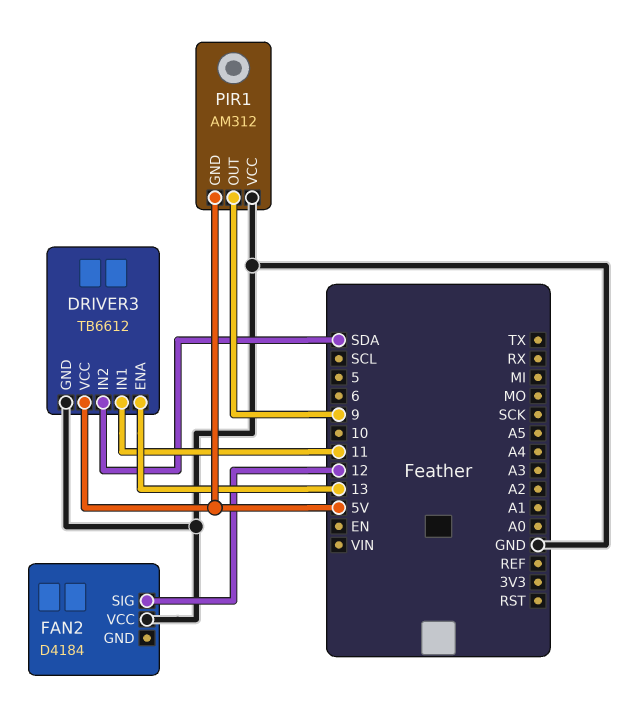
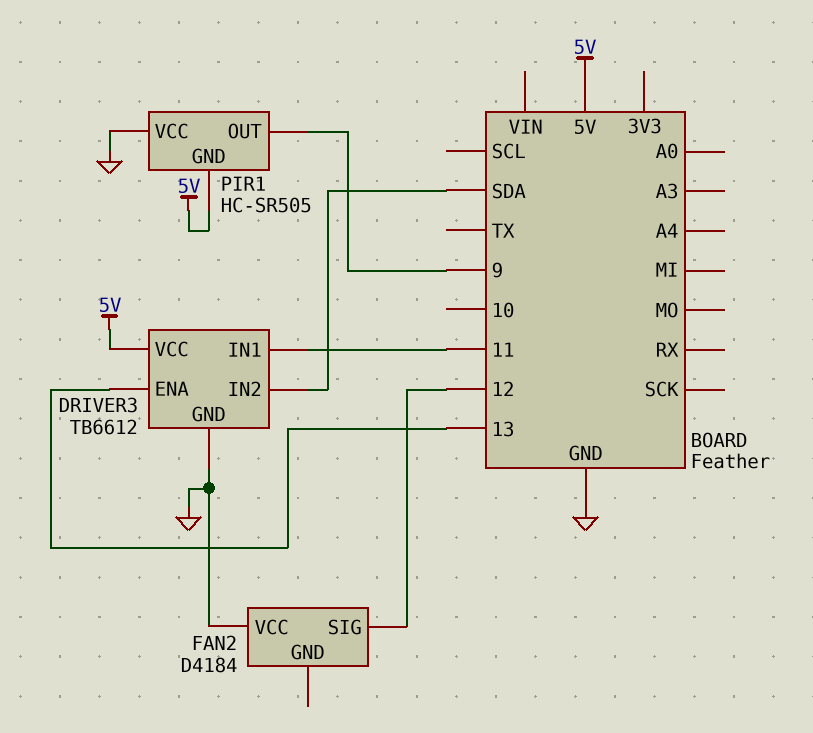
PIR1: AM312 -> HC-SR505

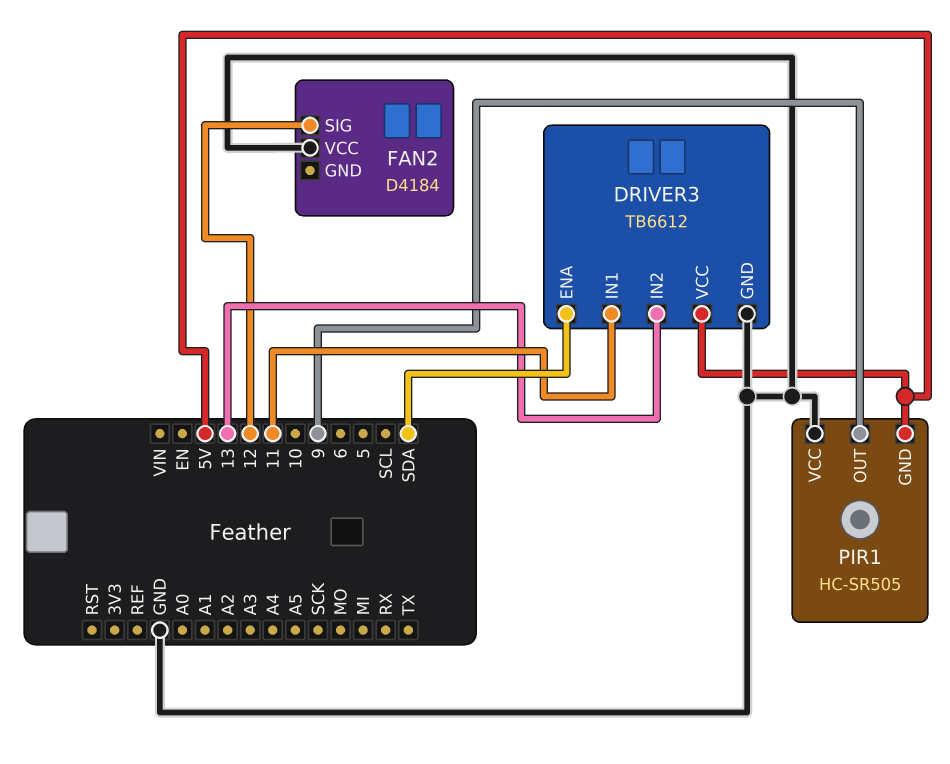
DRIVER3 pin ENA: 13 -> SDA
DRIVER3 pin IN2: SDA -> 13

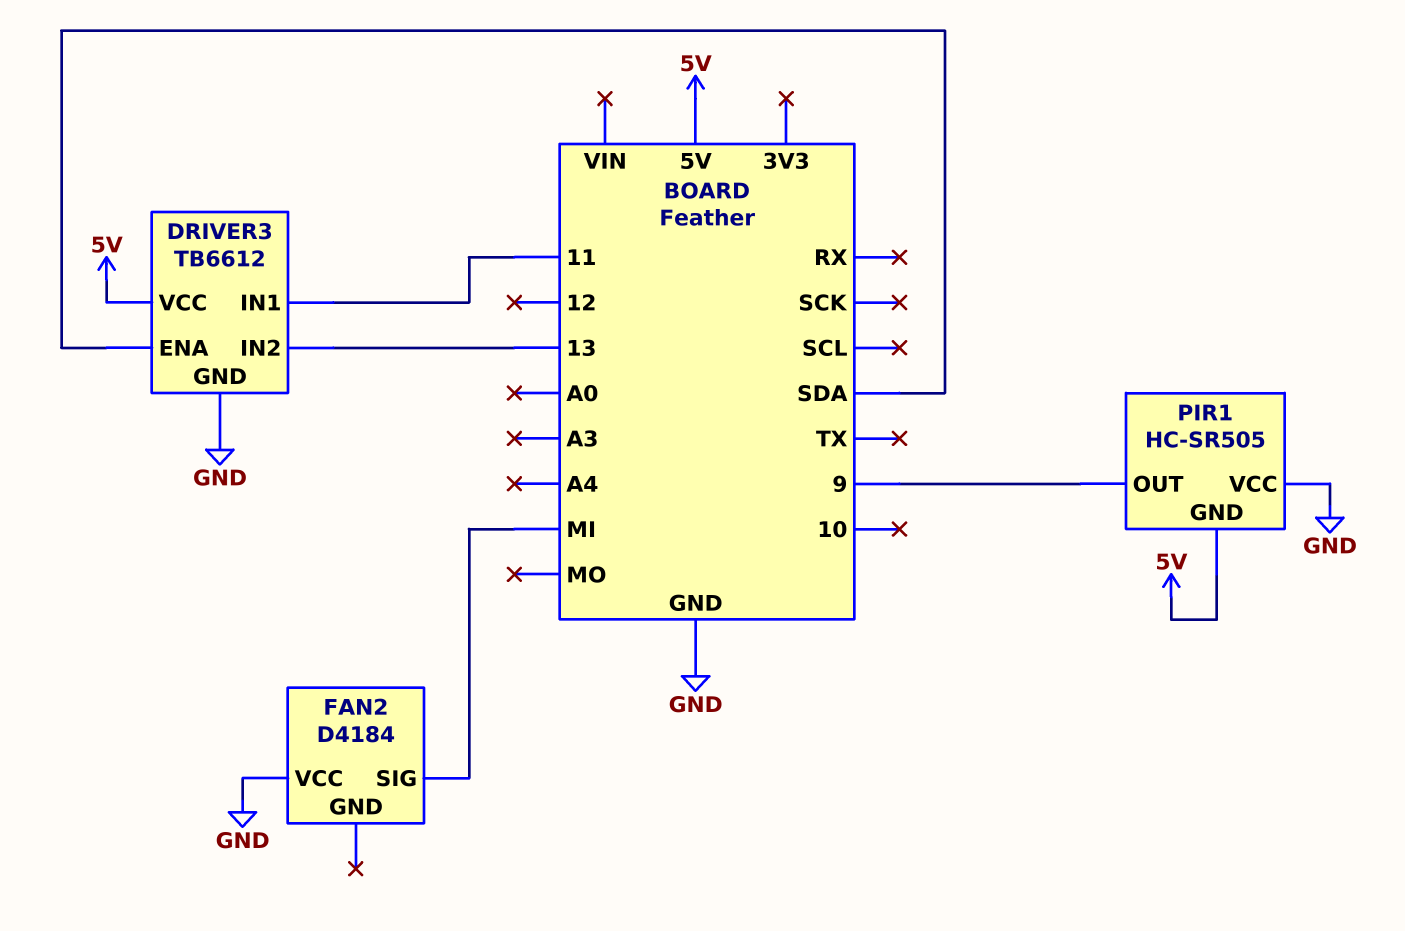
FAN2 pin SIG: 12 -> MI

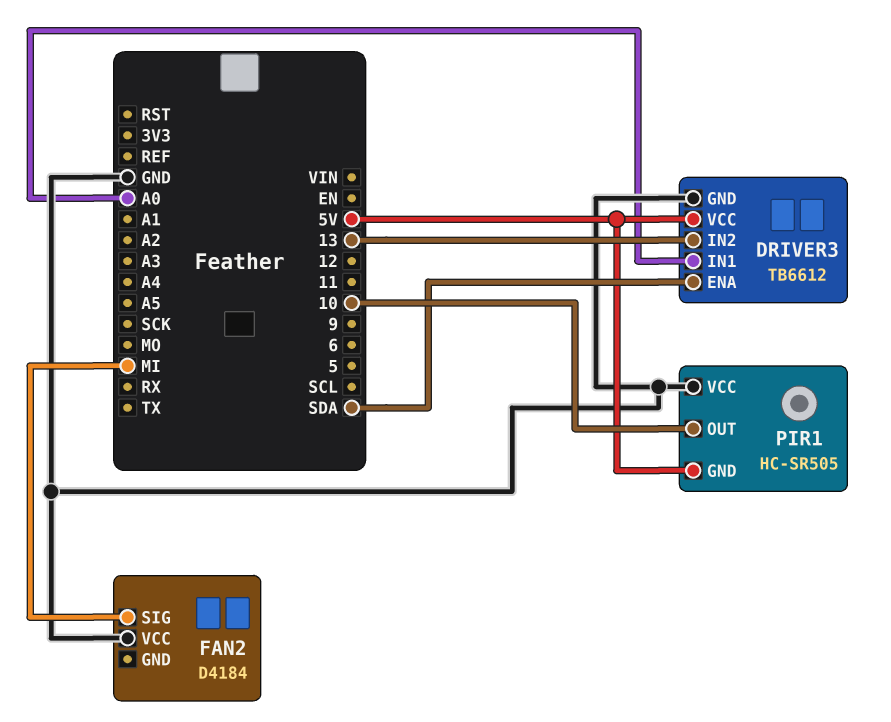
DRIVER3 pin IN1: 11 -> A0
PIR1 pin OUT: 9 -> 10

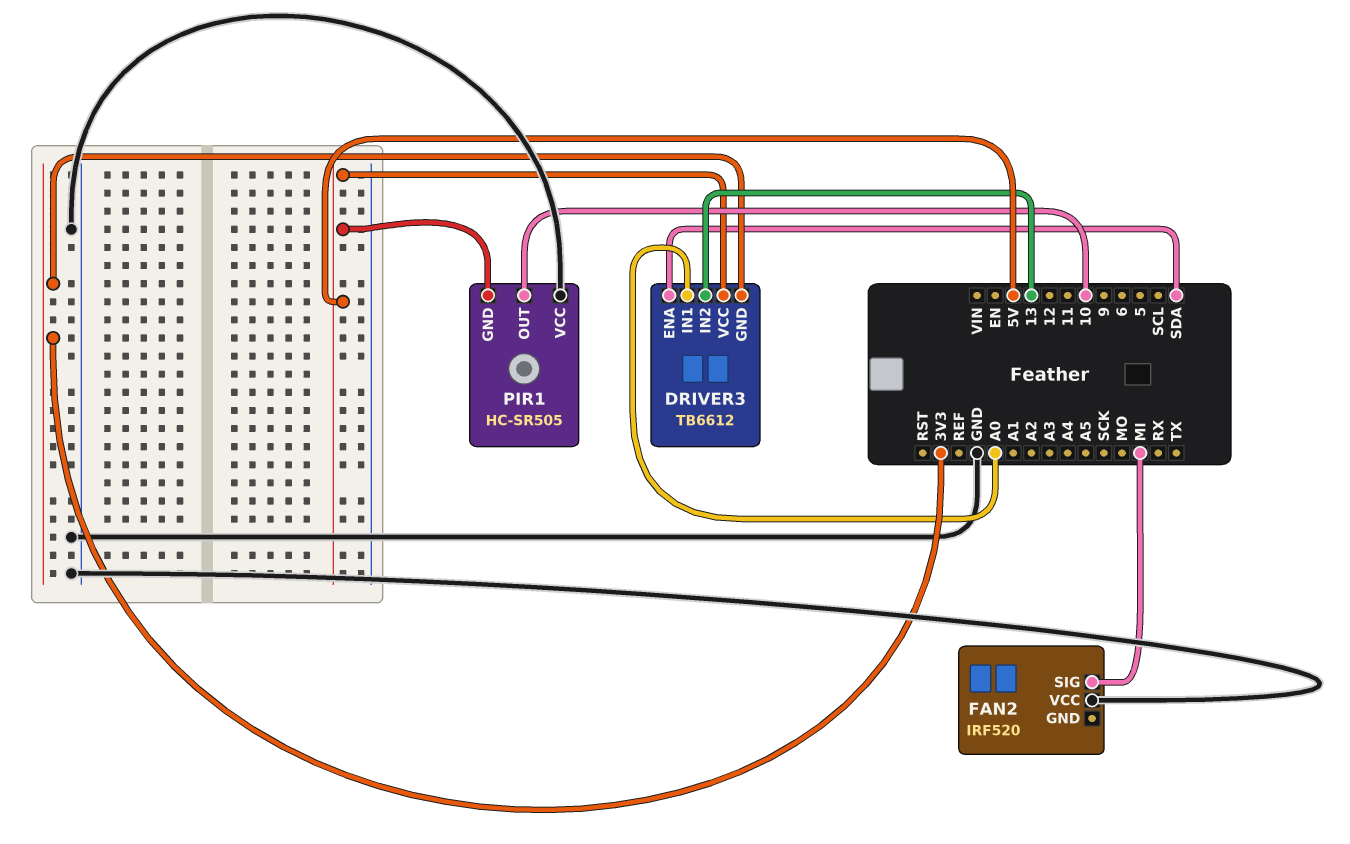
DRIVER3 pin GND: GND -> 3V3
FAN2: D4184 -> IRF520

